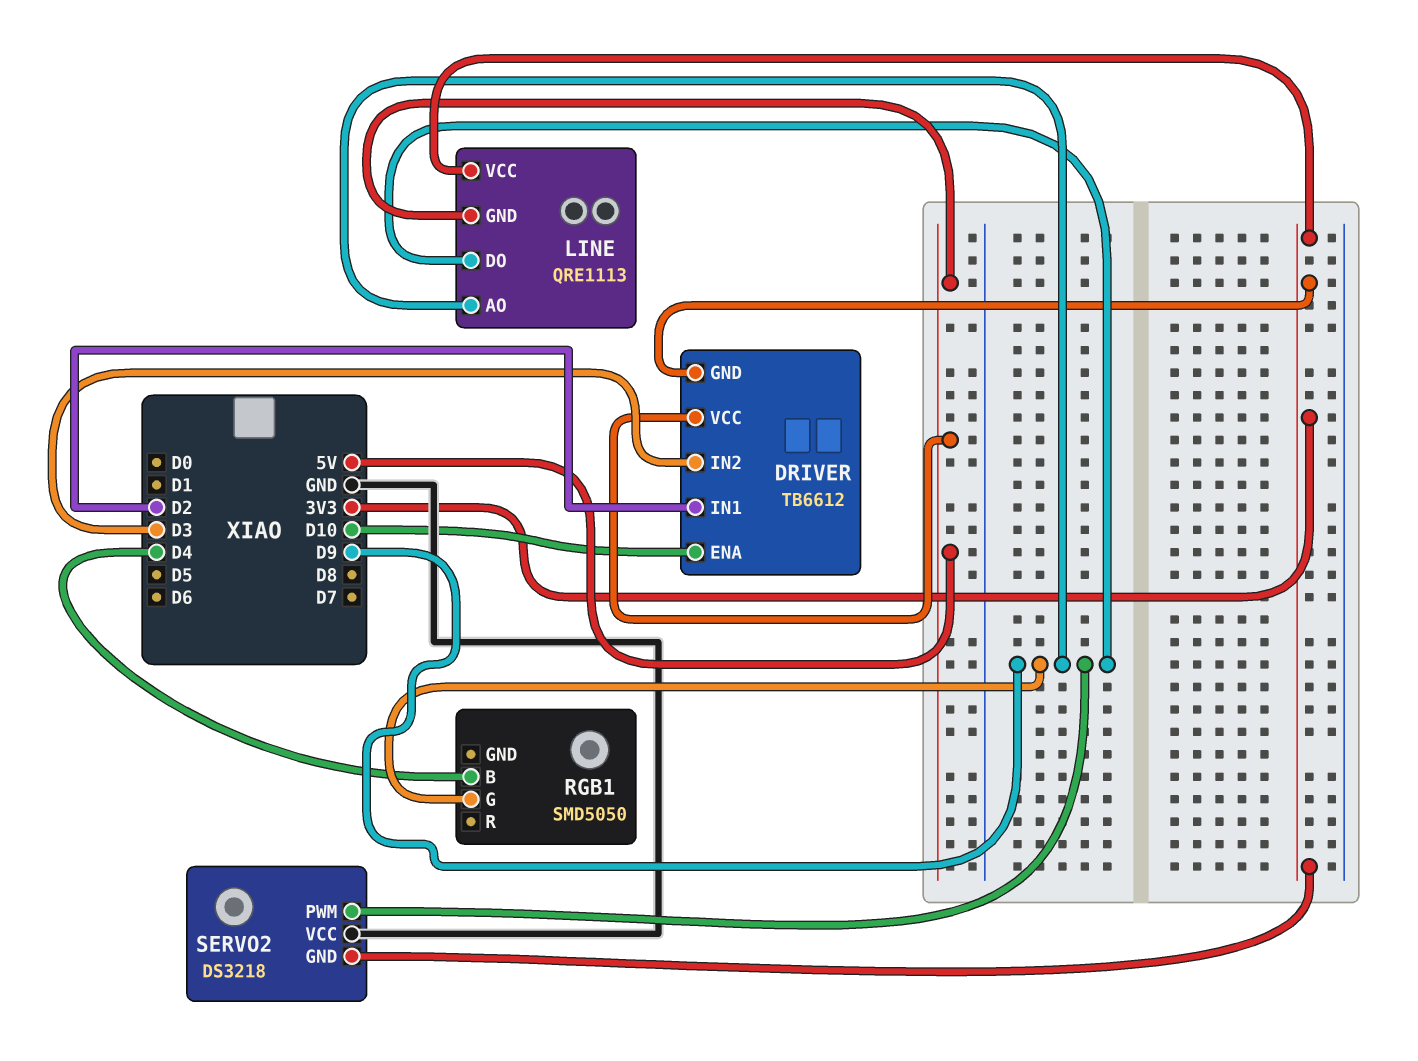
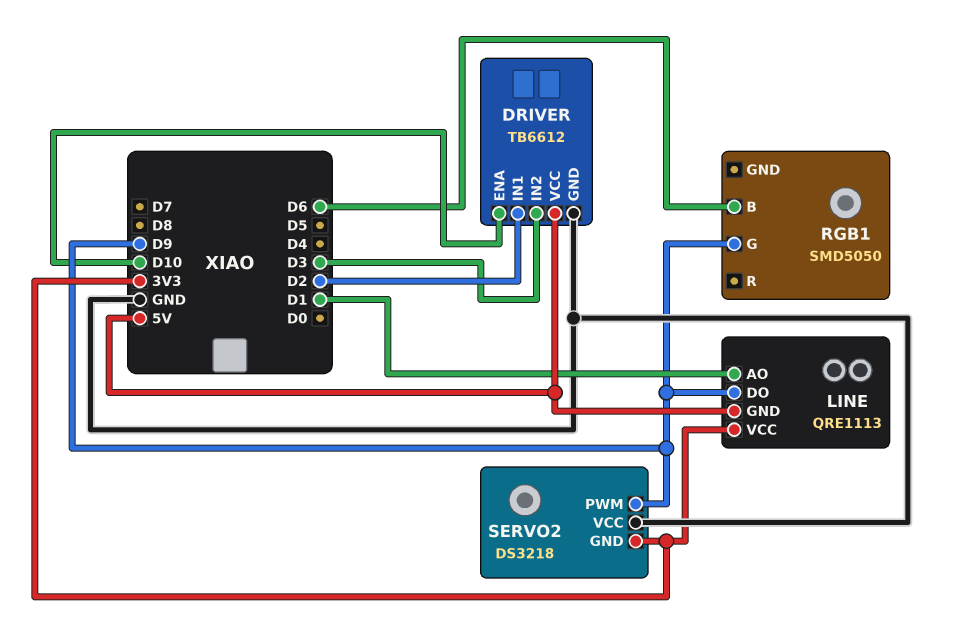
DRIVER pin GND: 3V3 -> GND
LINE pin AO: D9 -> D1
RGB1 pin B: D4 -> D6

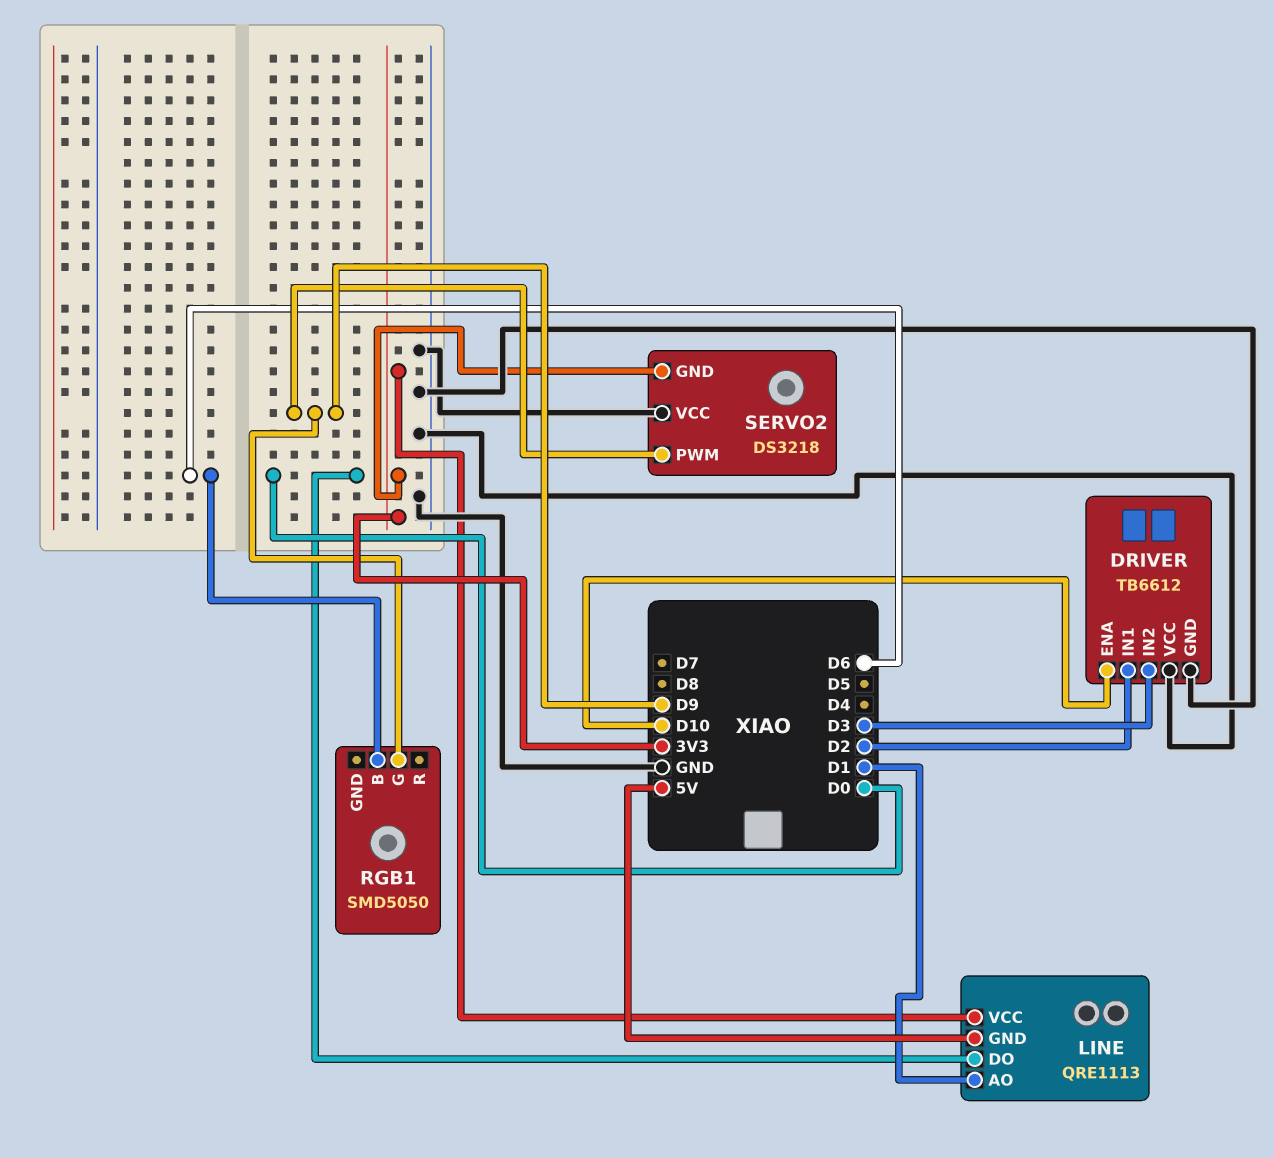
DRIVER pin VCC: 5V -> GND
LINE pin DO: D9 -> D0

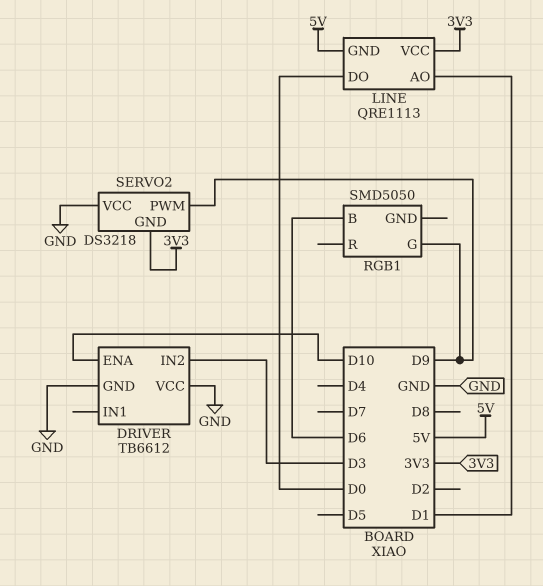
DRIVER pin IN1: D2 -> none

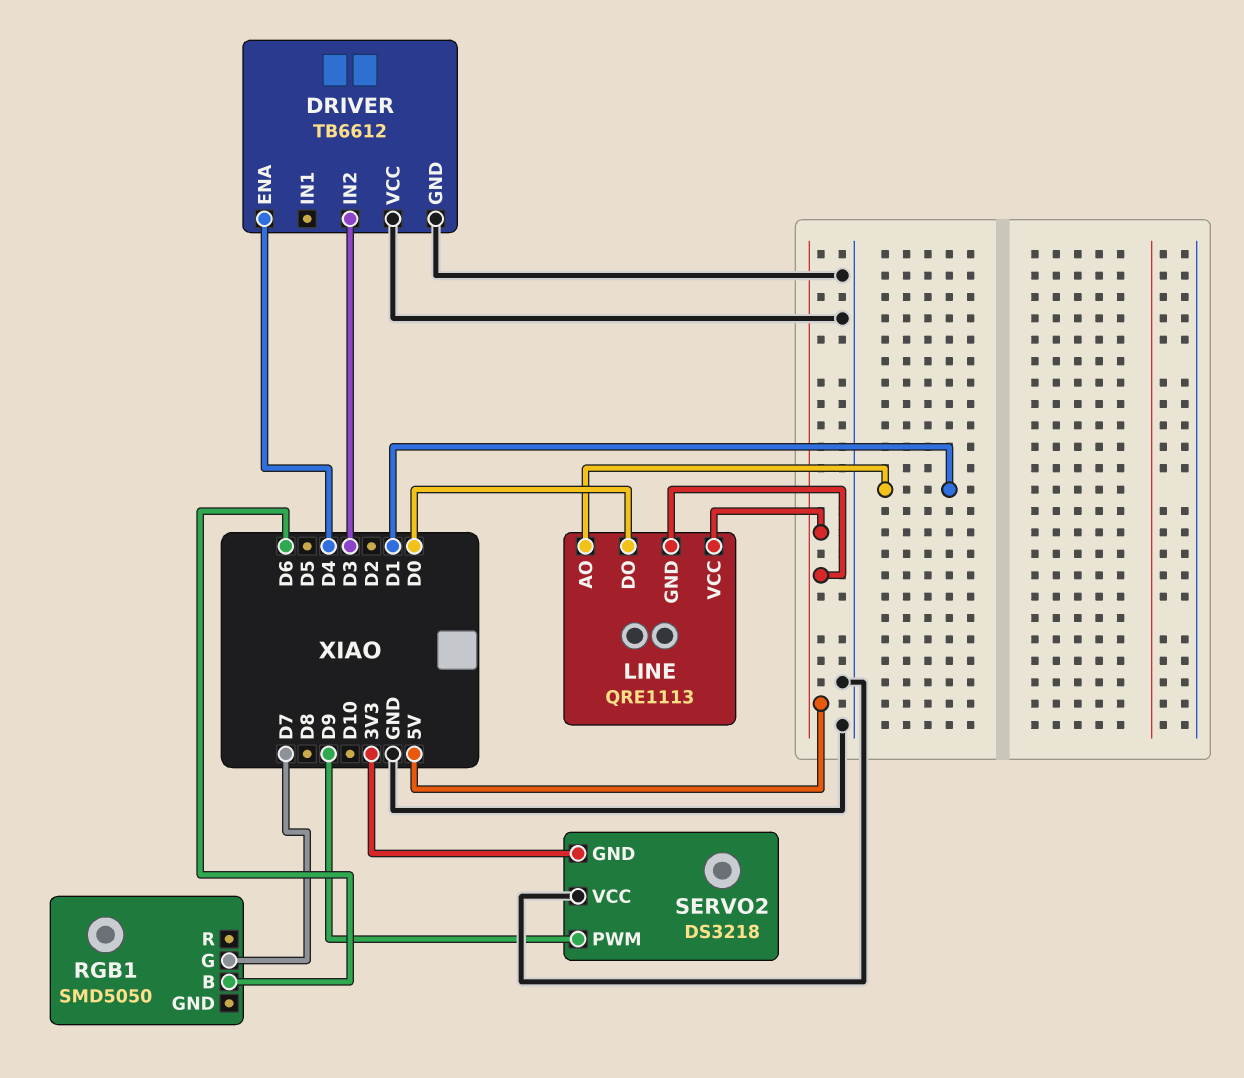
DRIVER pin ENA: D10 -> D4
LINE pin VCC: 3V3 -> 5V
RGB1 pin G: D9 -> D7

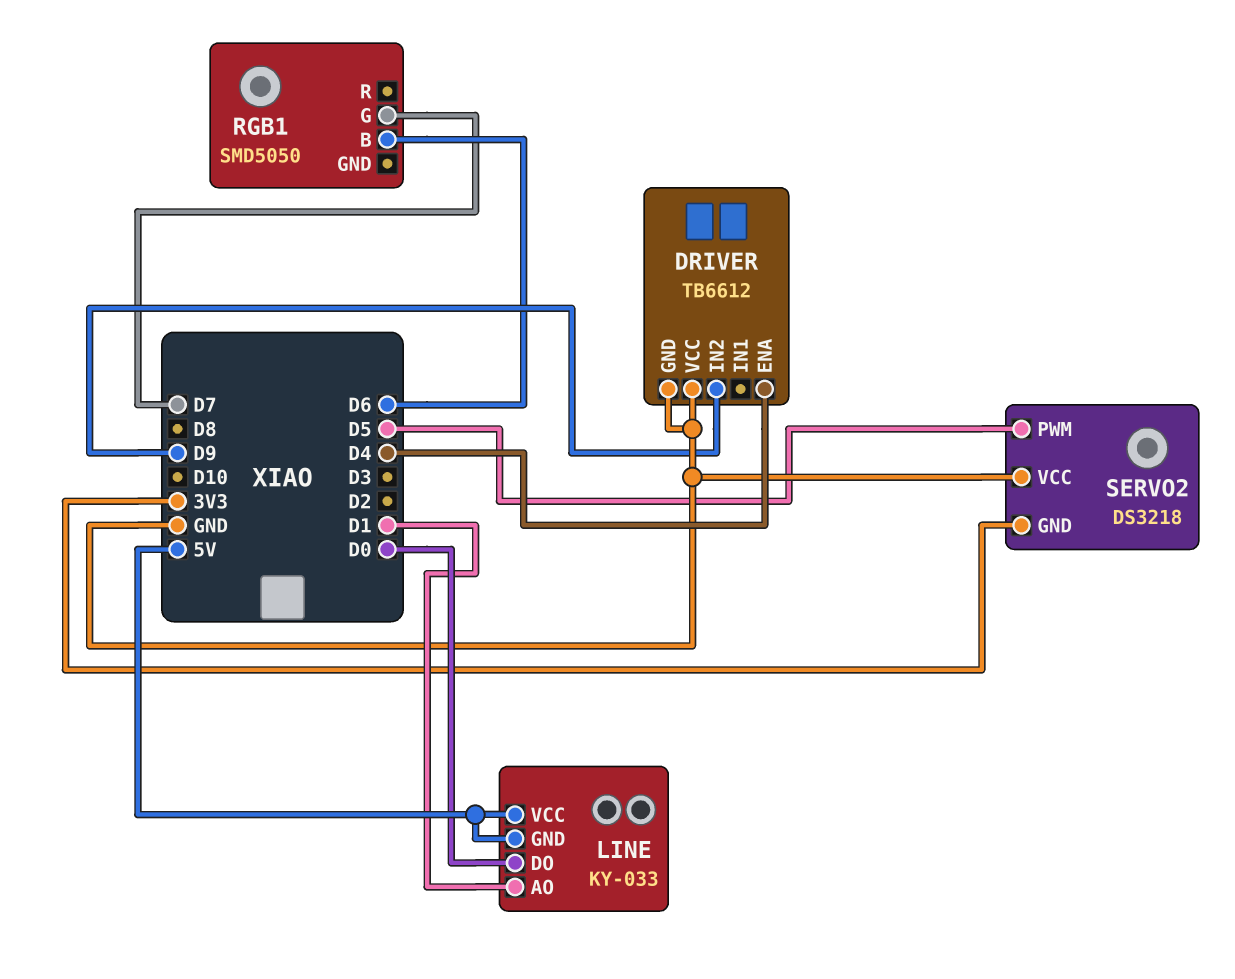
DRIVER pin IN2: D3 -> D9
LINE: QRE1113 -> KY-033
SERVO2 pin PWM: D9 -> D5

